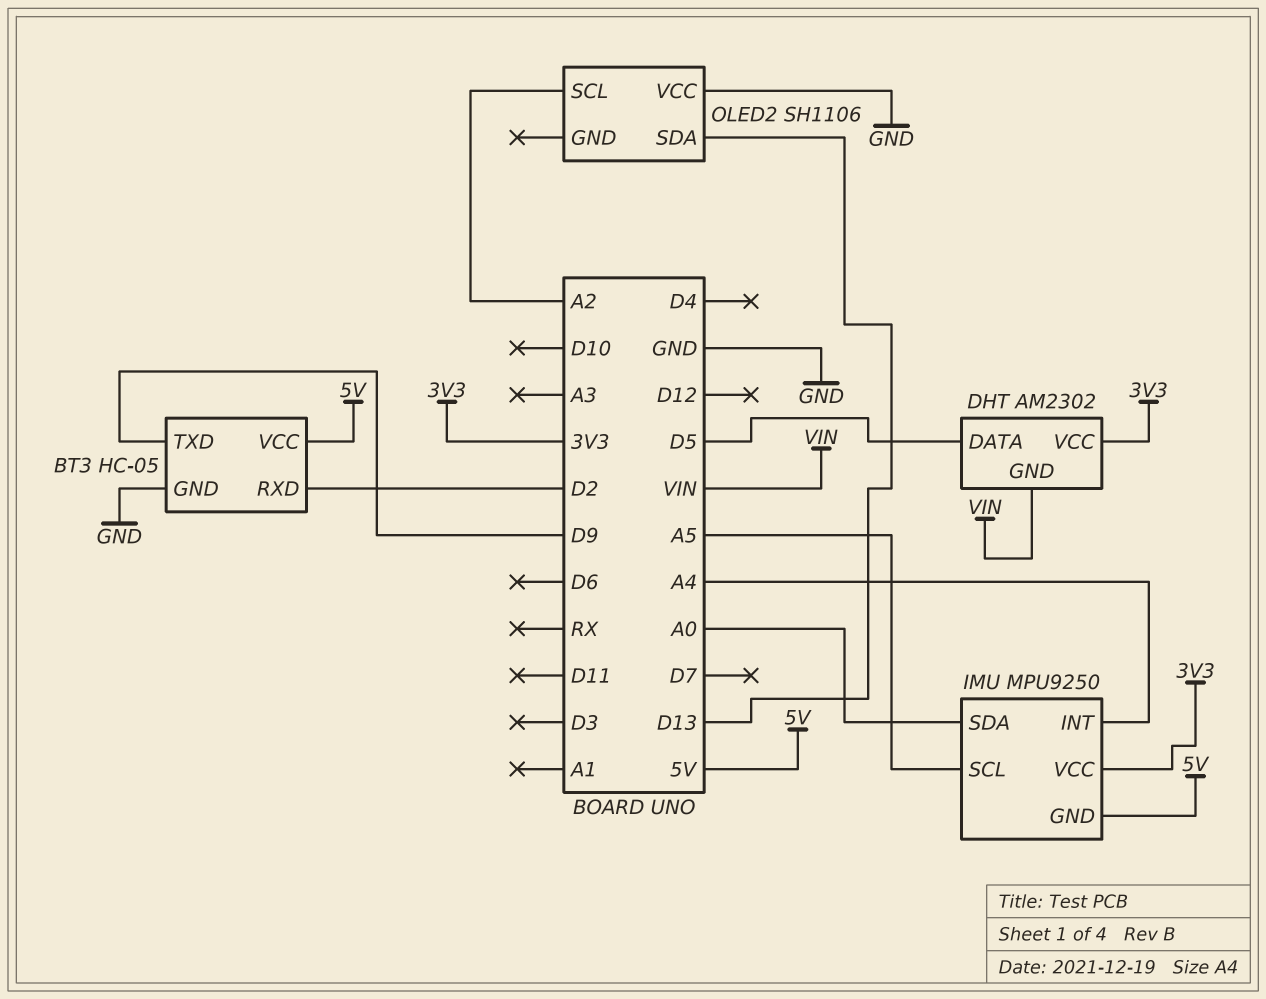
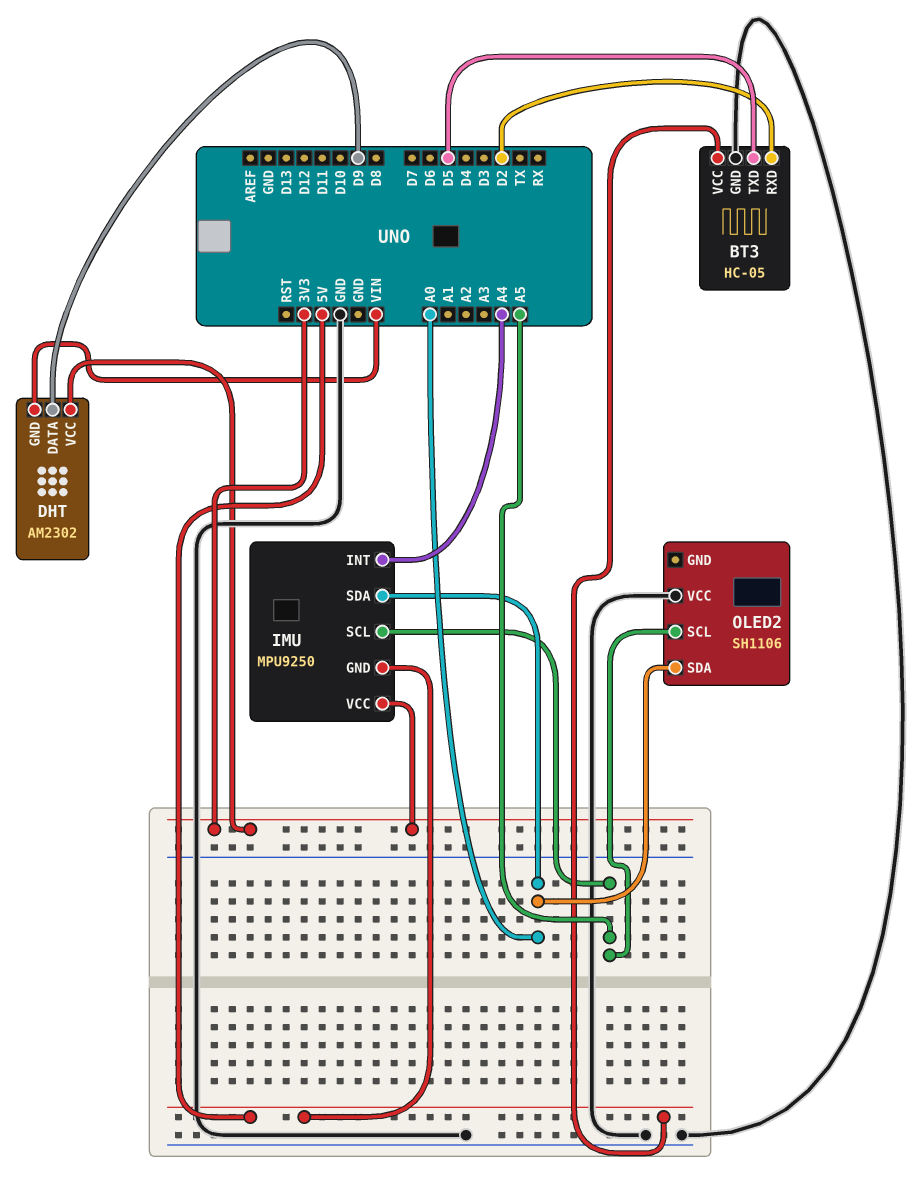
BT3 pin TXD: D9 -> D5
DHT pin DATA: D5 -> D9
OLED2 pin SCL: A2 -> A5
OLED2 pin SDA: D13 -> A0

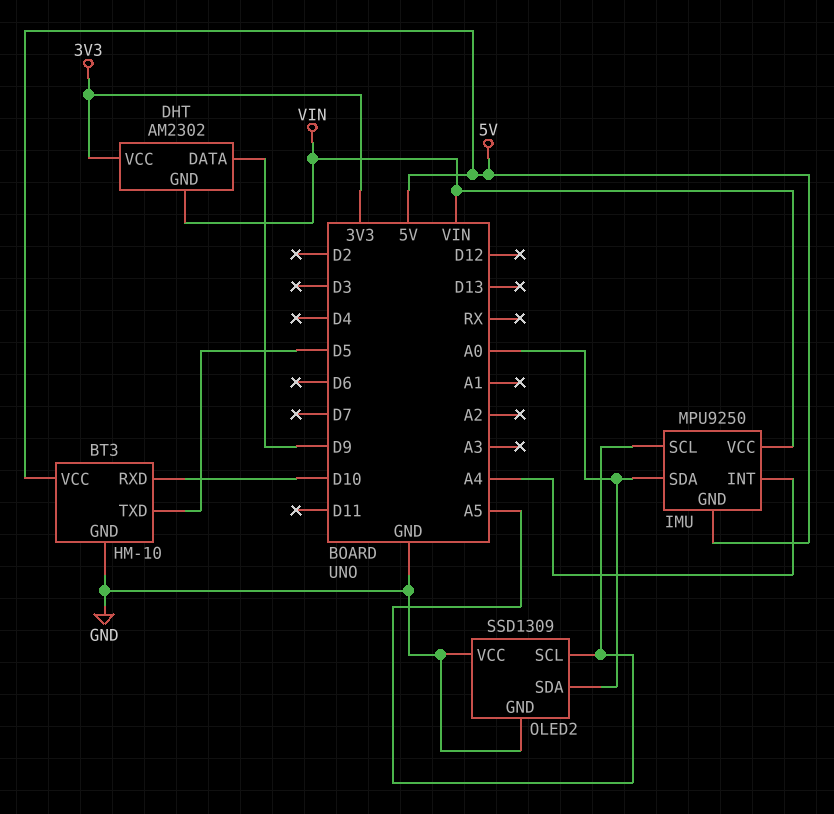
BT3: HC-05 -> HM-10
BT3 pin RXD: D2 -> D10
IMU pin VCC: 3V3 -> VIN
OLED2: SH1106 -> SSD1309
OLED2 pin GND: none -> GND

